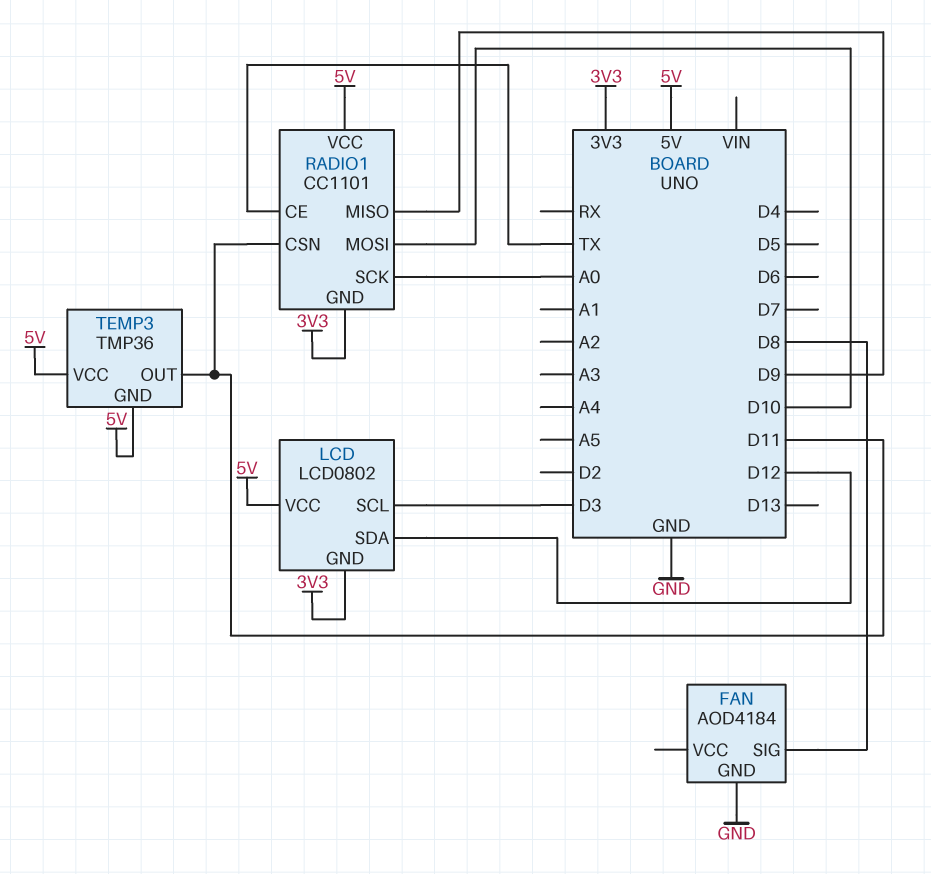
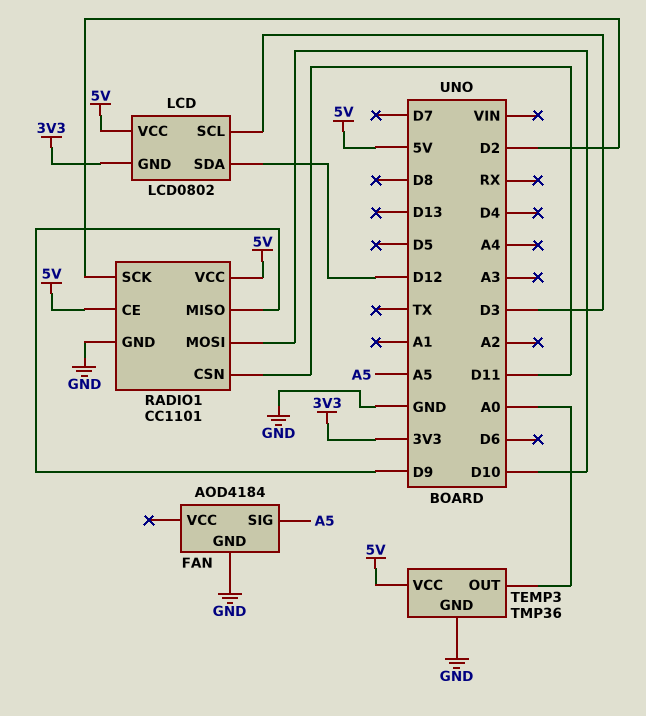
FAN pin SIG: D8 -> A5
RADIO1 pin CE: TX -> 5V
RADIO1 pin GND: 3V3 -> GND
RADIO1 pin SCK: A0 -> D2
TEMP3 pin GND: 5V -> GND
TEMP3 pin OUT: D11 -> A0

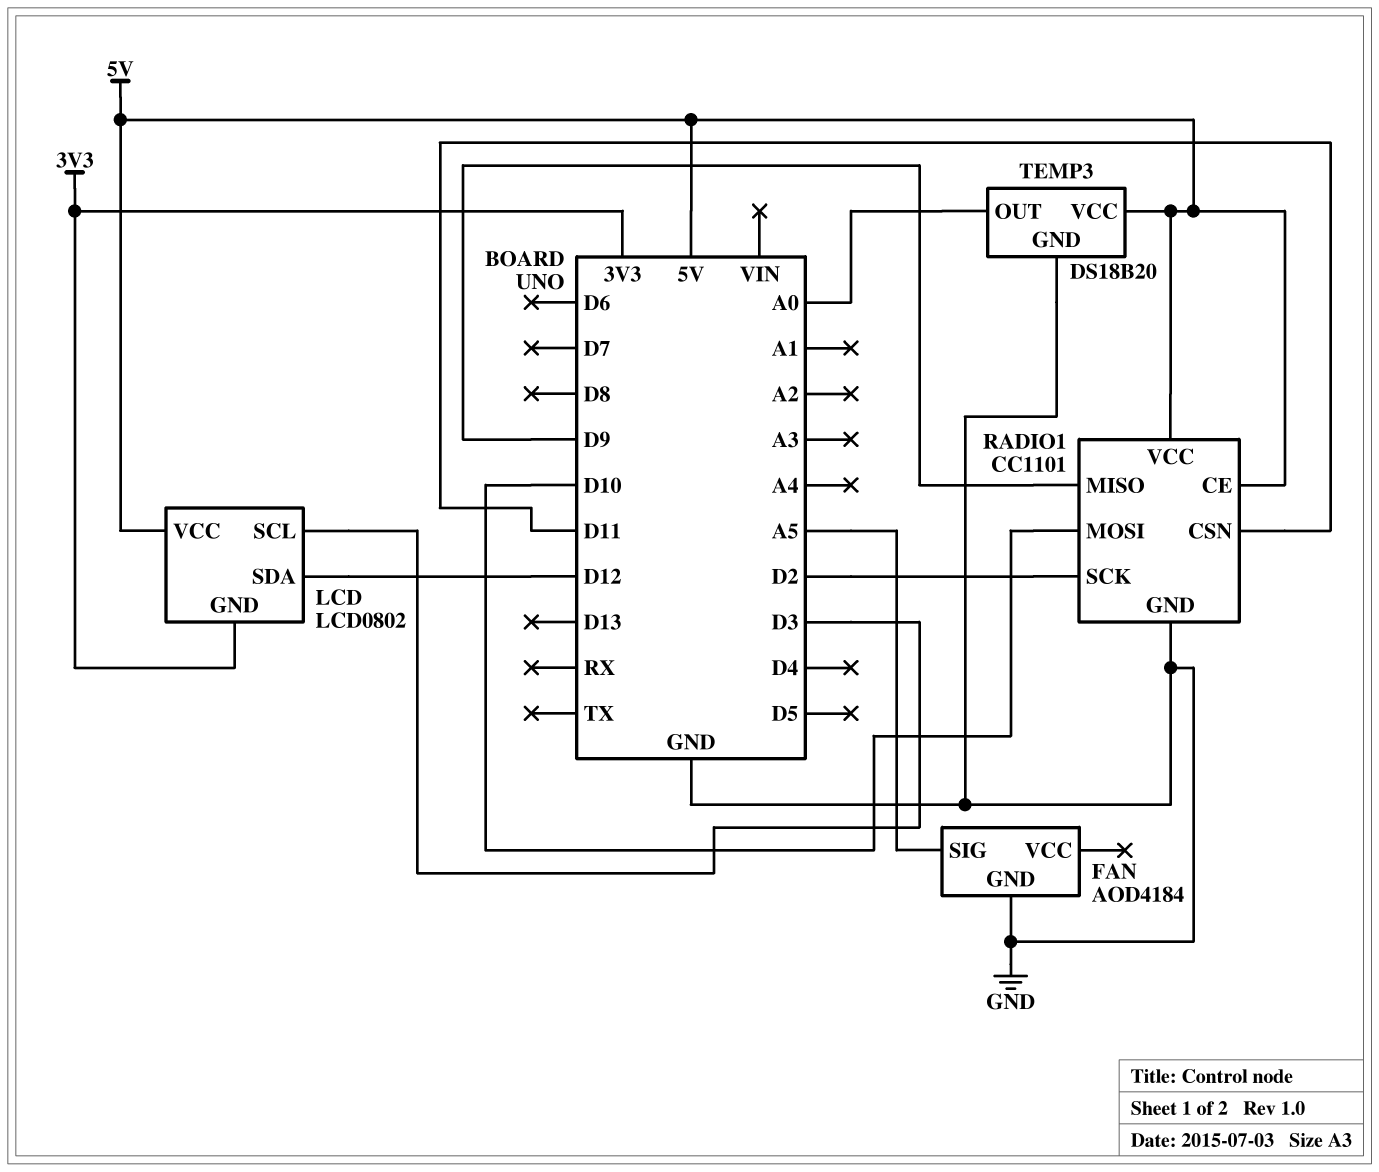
TEMP3: TMP36 -> DS18B20

